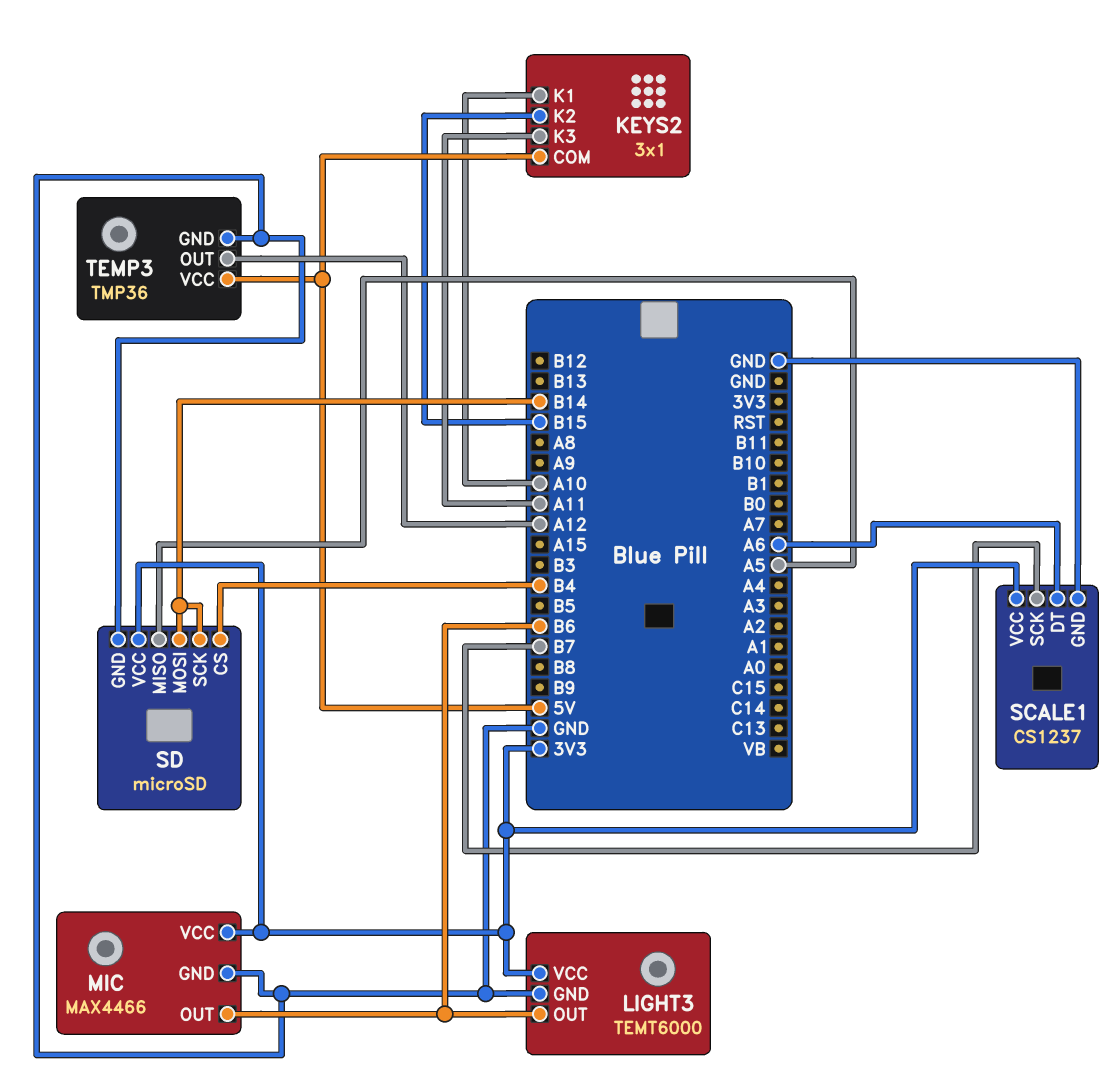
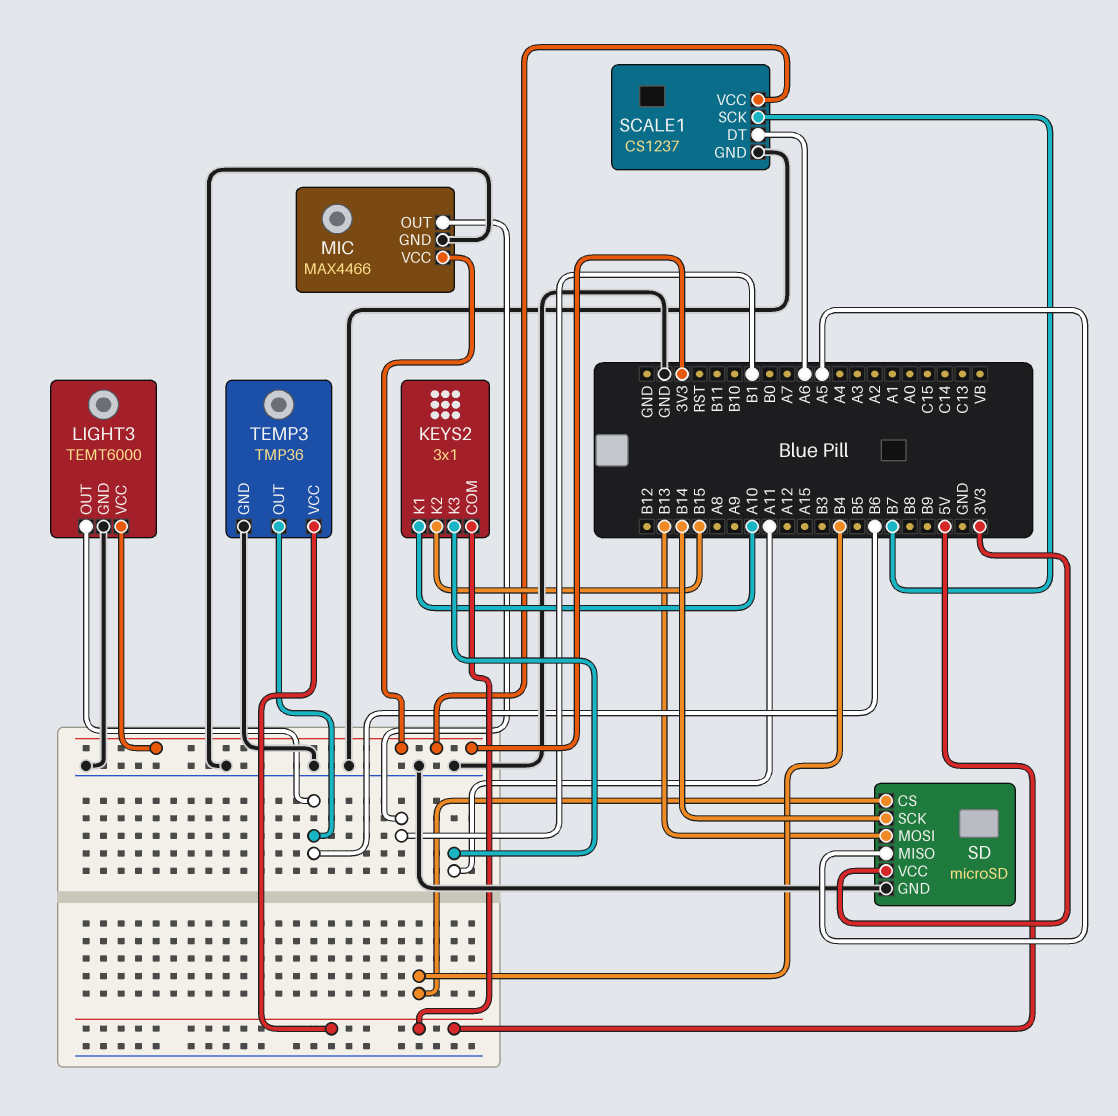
MIC pin OUT: B6 -> B1
SD pin MOSI: B14 -> B13
TEMP3 pin OUT: A12 -> B6

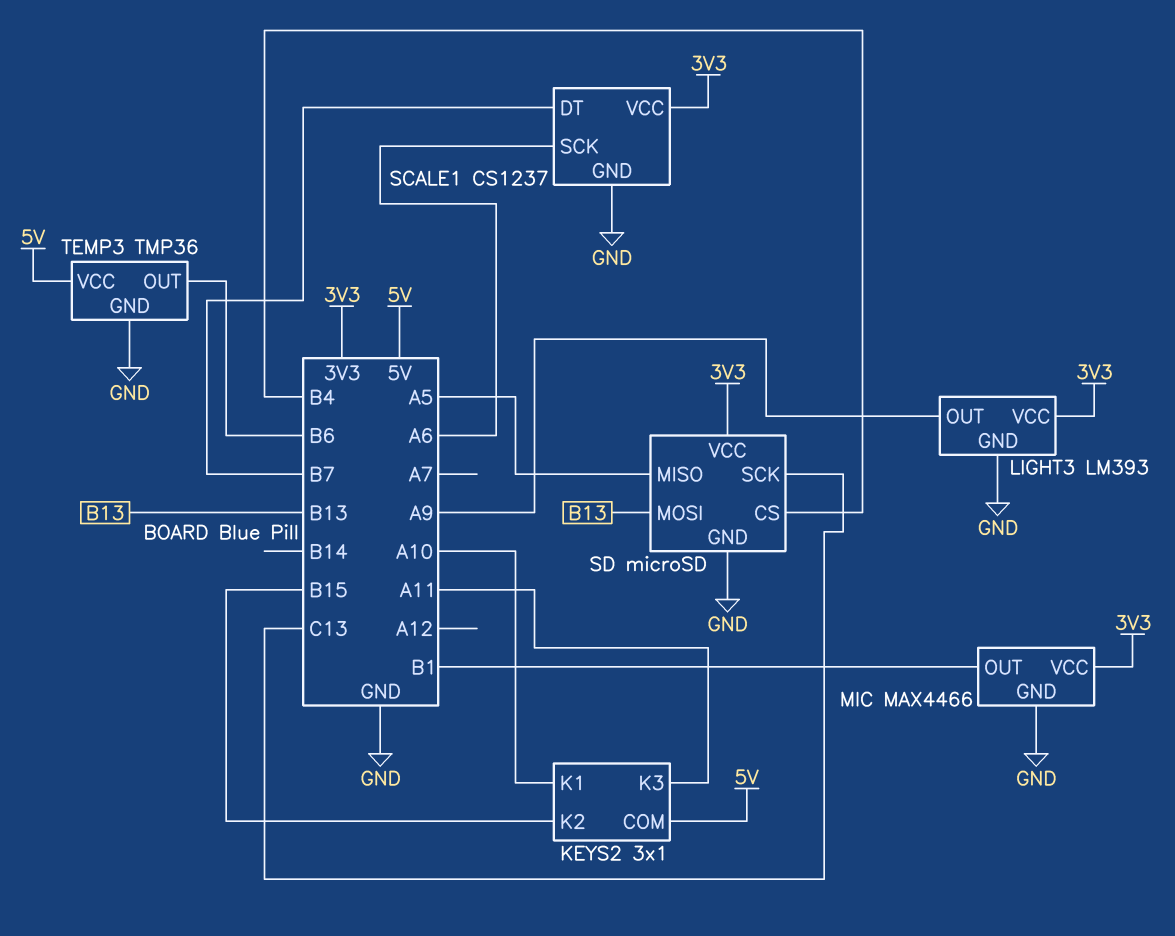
LIGHT3: TEMT6000 -> LM393
LIGHT3 pin OUT: B6 -> A9
SCALE1 pin DT: A6 -> B7
SCALE1 pin SCK: B7 -> A6
SD pin SCK: B14 -> C13

